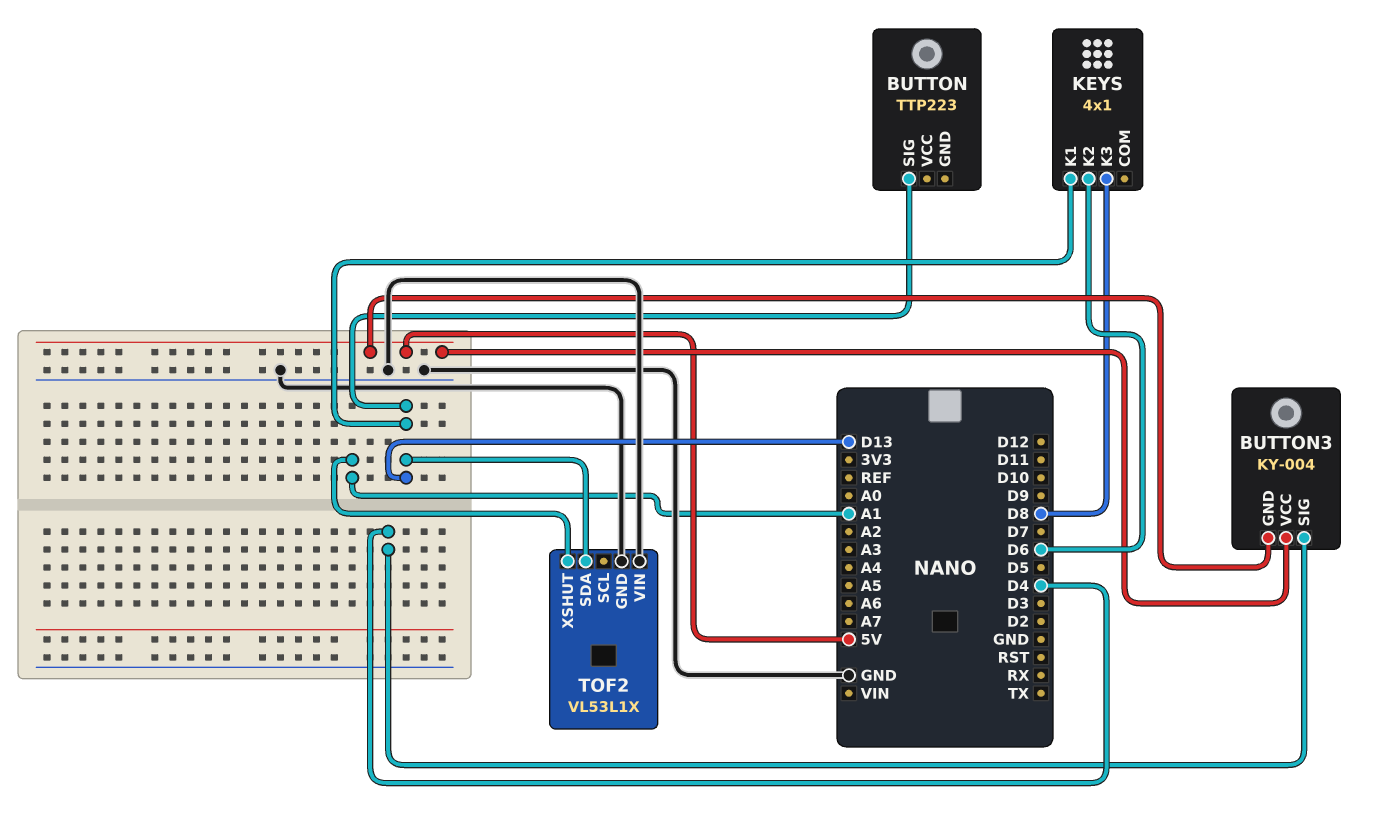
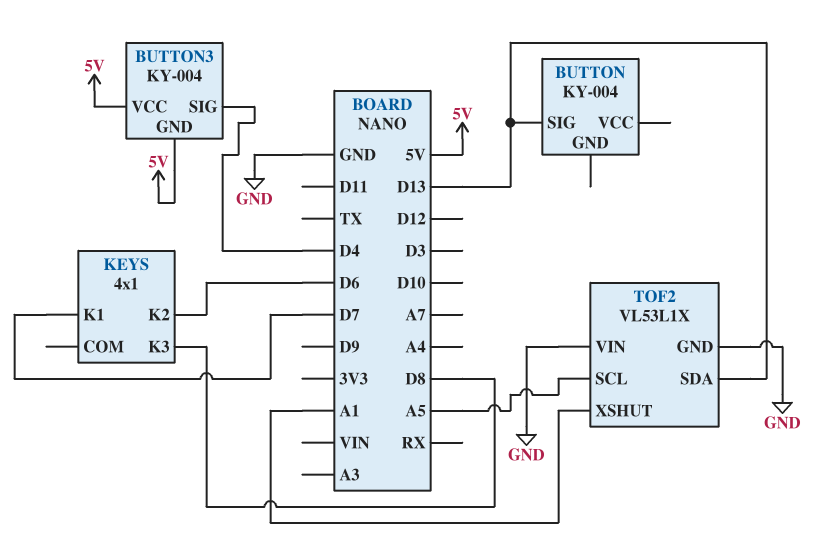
BUTTON: TTP223 -> KY-004
KEYS pin K1: D13 -> D7
TOF2 pin SCL: none -> A5

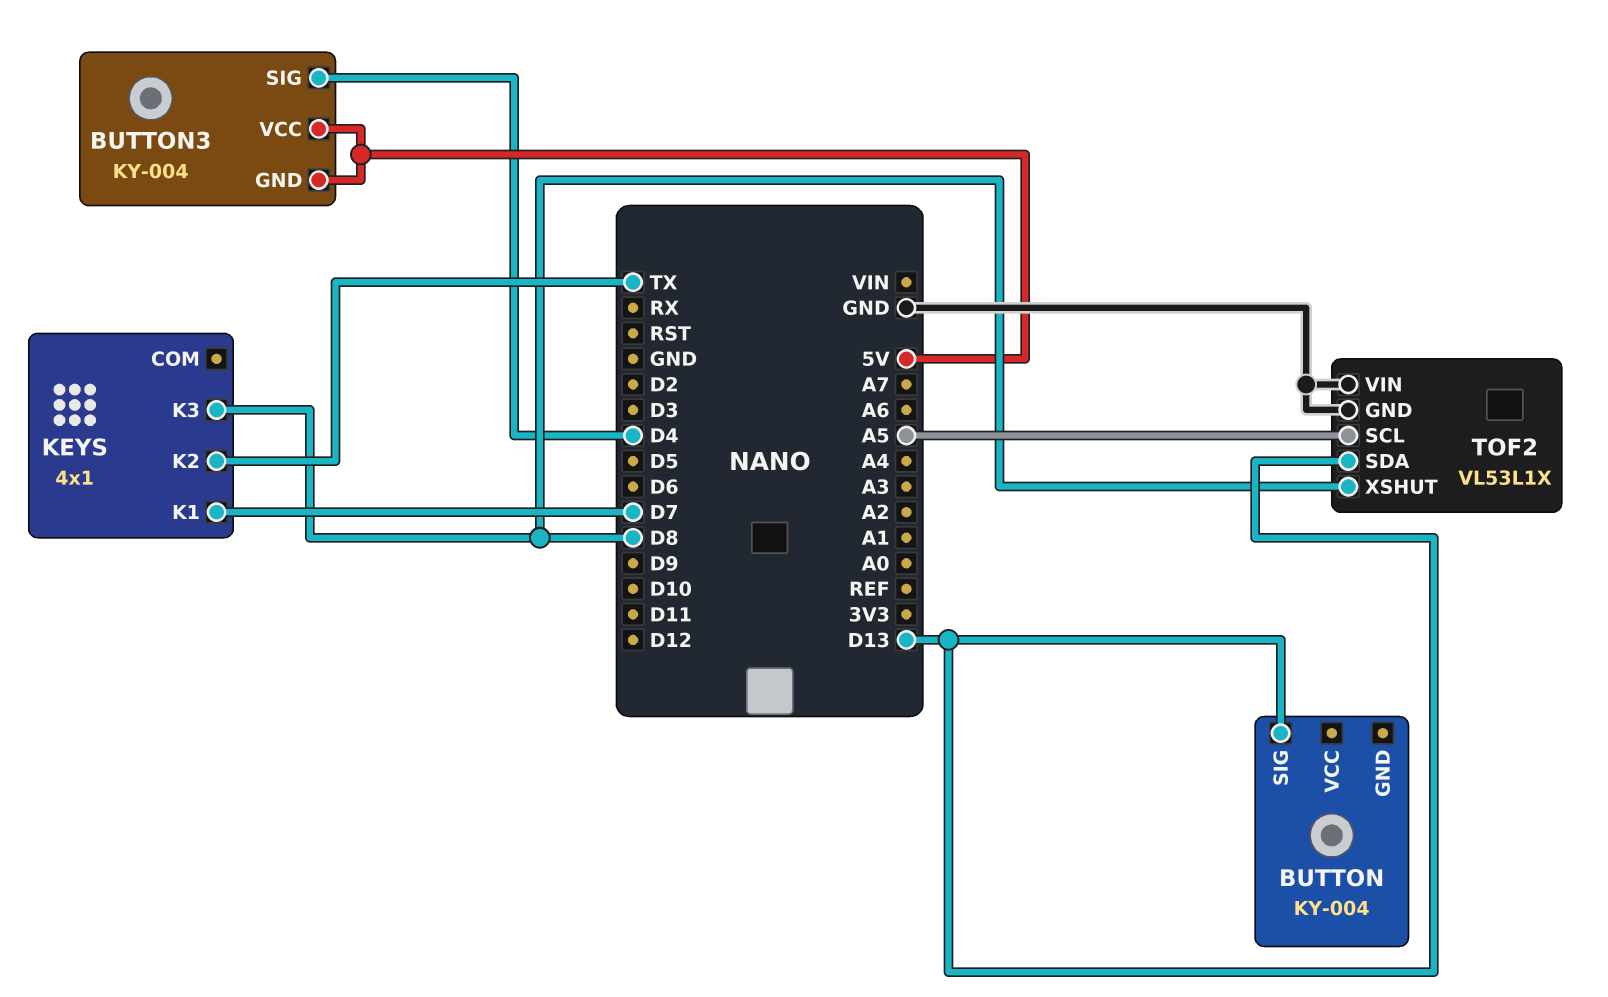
KEYS pin K2: D6 -> TX
TOF2 pin XSHUT: A1 -> D8

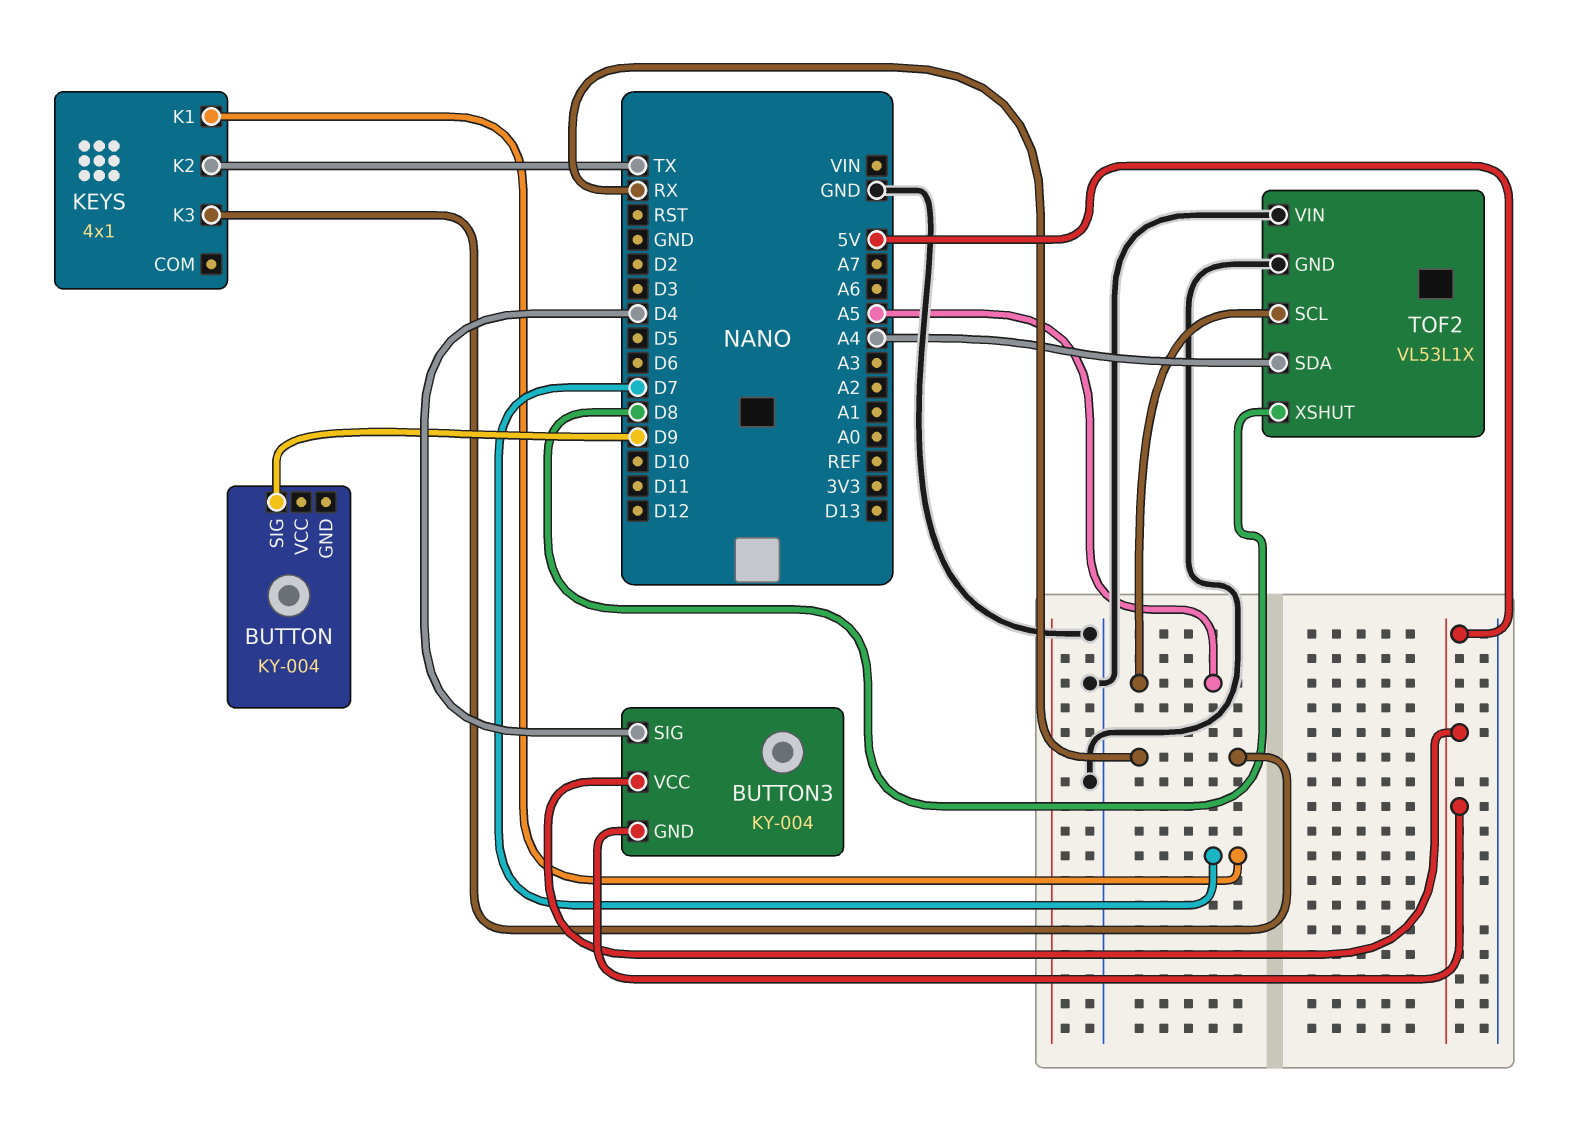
BUTTON pin SIG: D13 -> D9
KEYS pin K3: D8 -> RX
TOF2 pin SDA: D13 -> A4

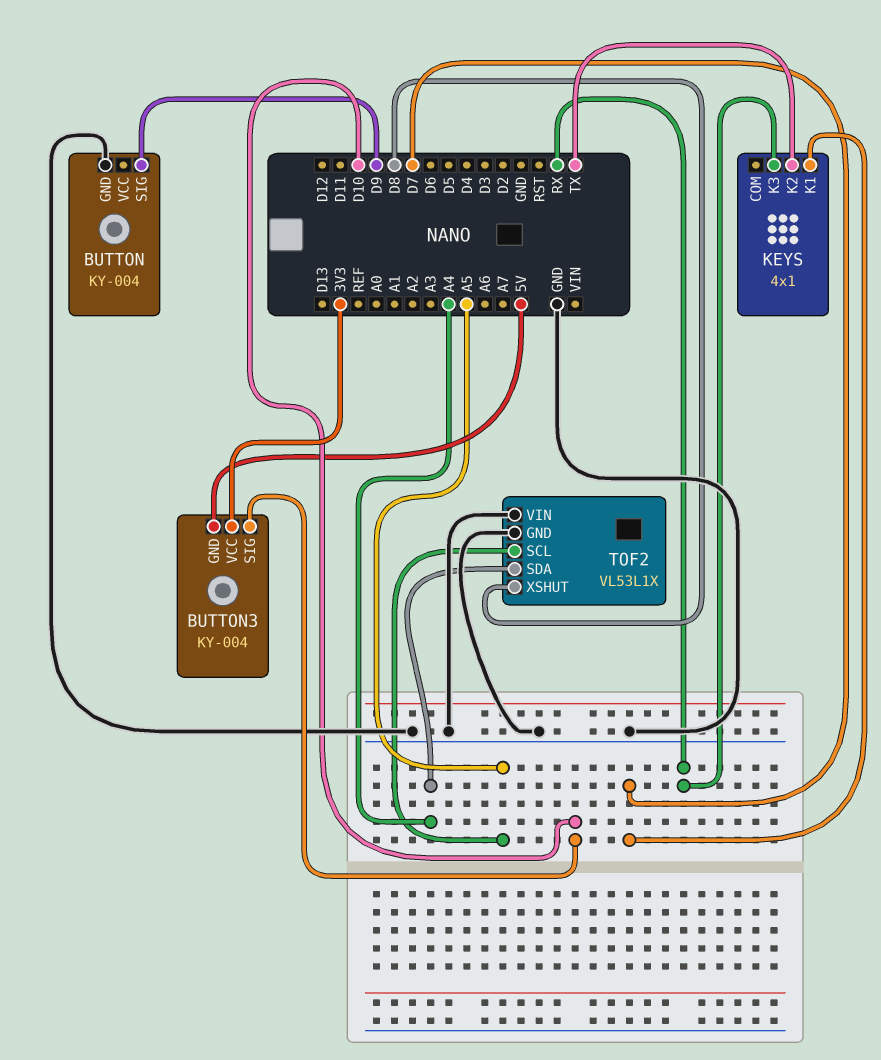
BUTTON pin GND: none -> GND
BUTTON3 pin SIG: D4 -> D10
BUTTON3 pin VCC: 5V -> 3V3

